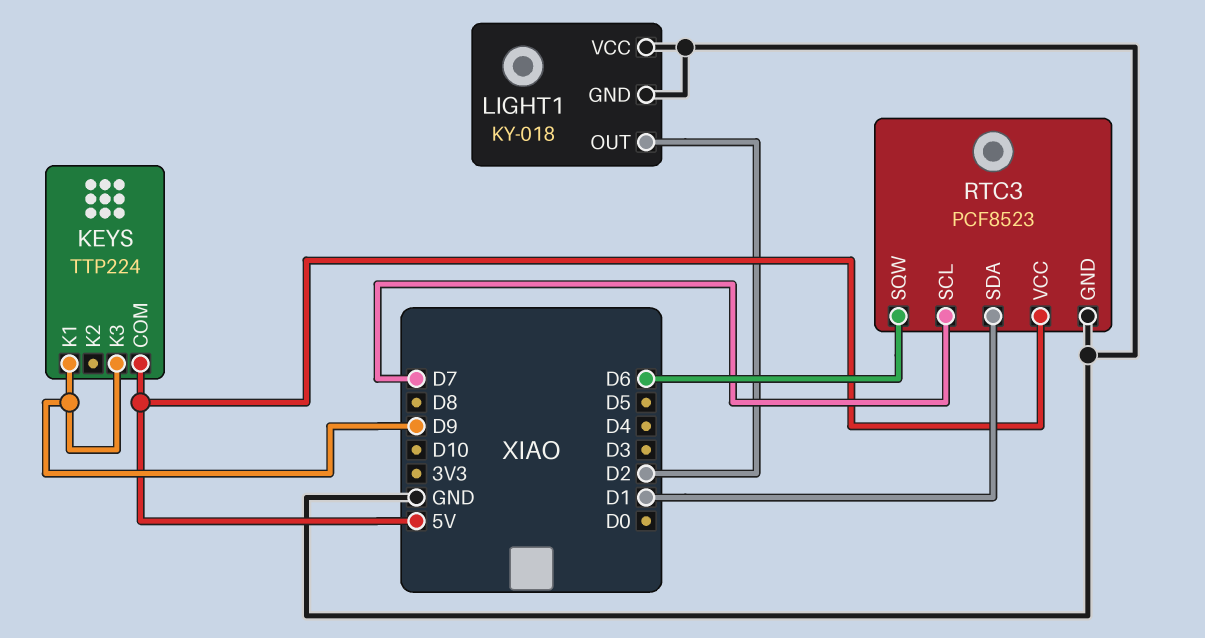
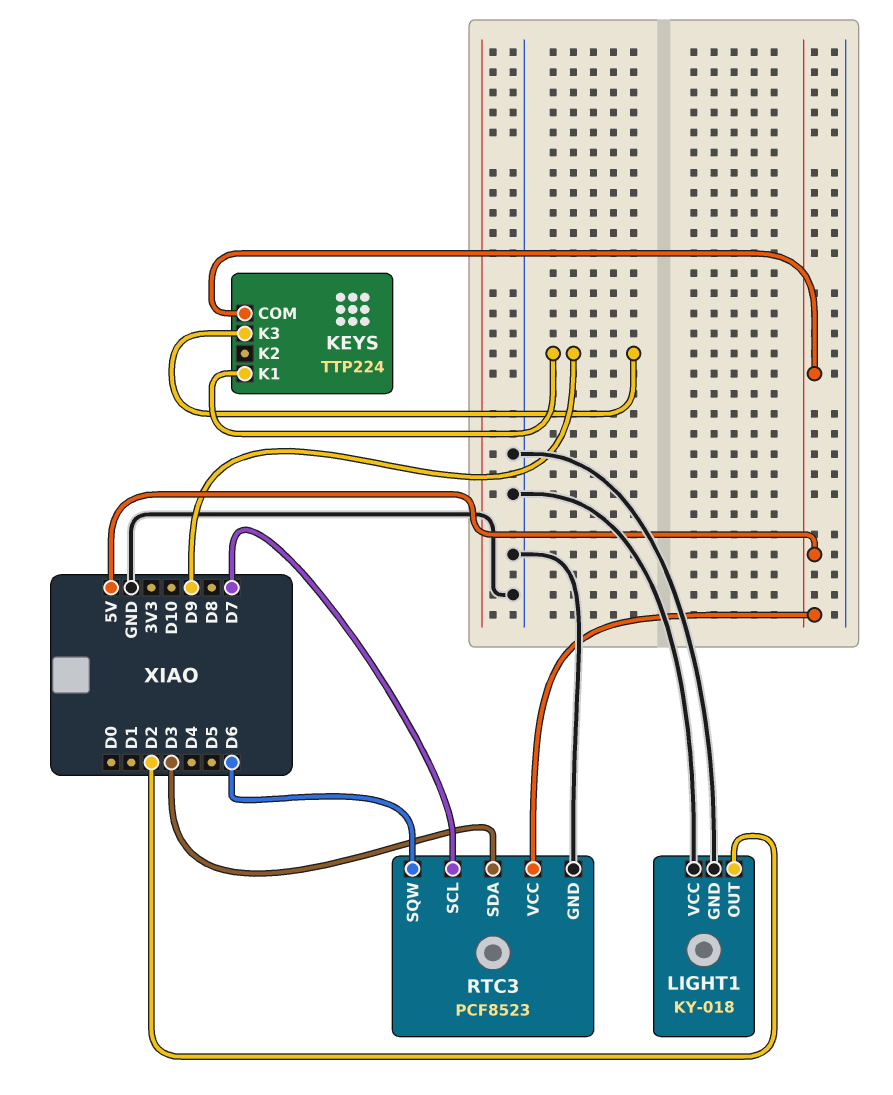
RTC3 pin SDA: D1 -> D3

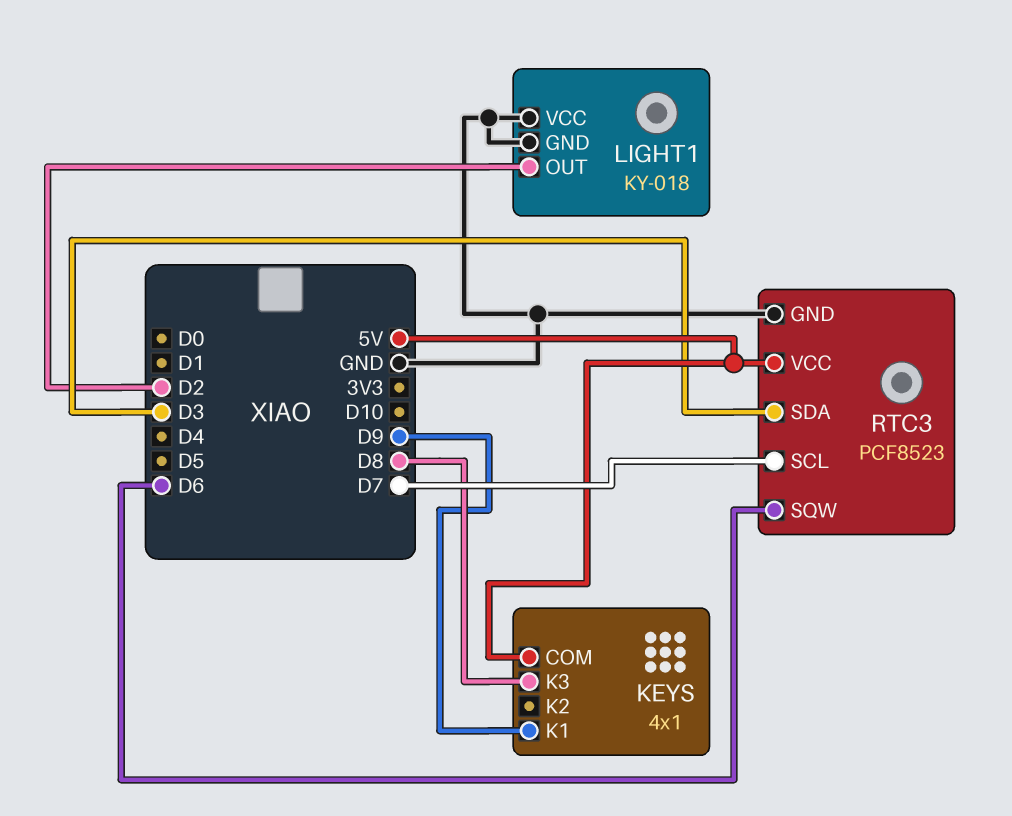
KEYS: TTP224 -> 4x1
KEYS pin K3: D9 -> D8

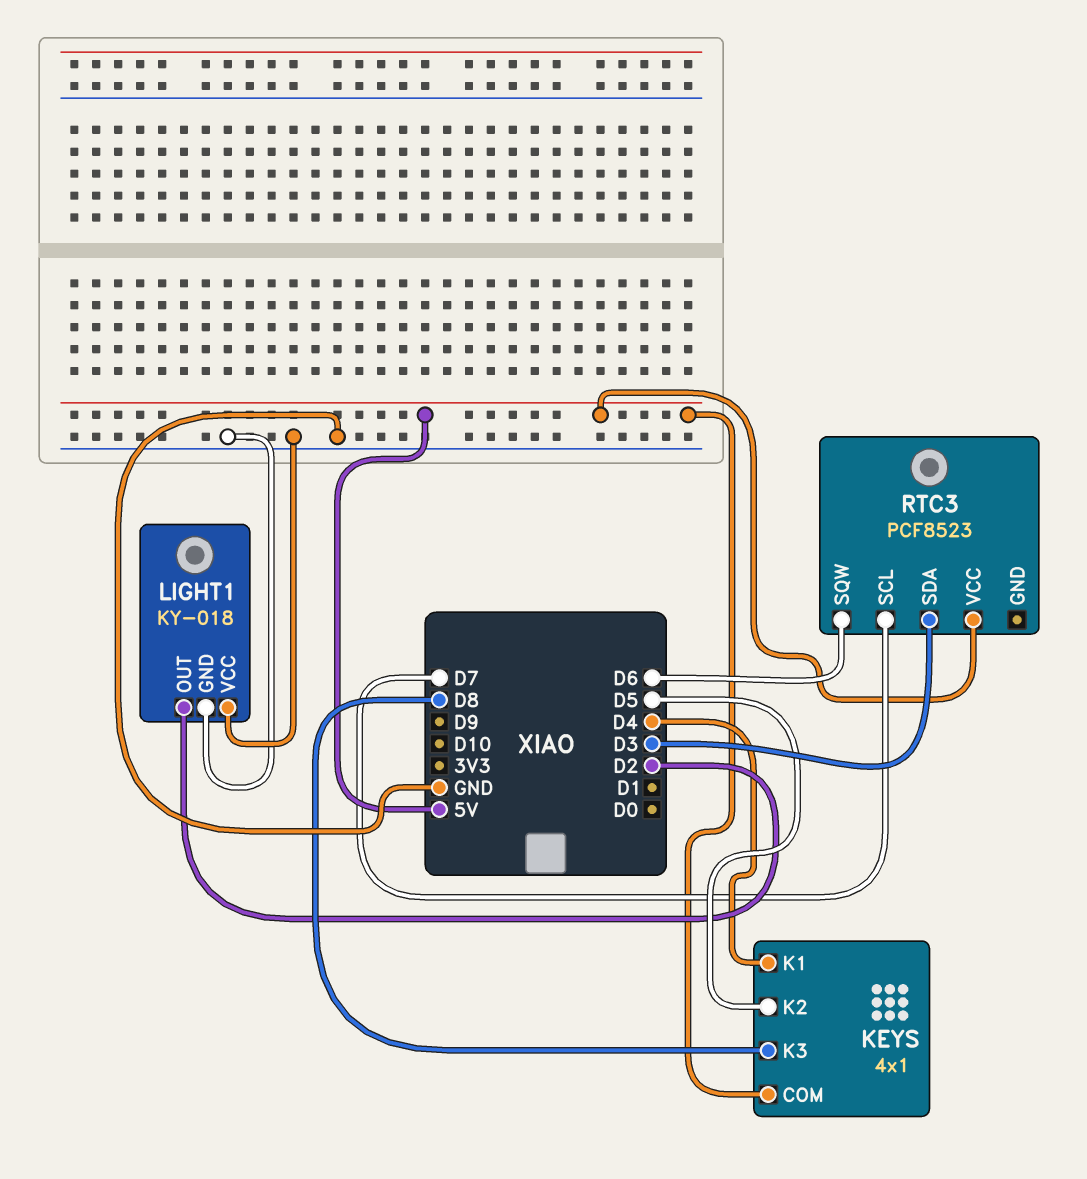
KEYS pin K1: D9 -> D4
KEYS pin K2: none -> D5
RTC3 pin GND: GND -> none

